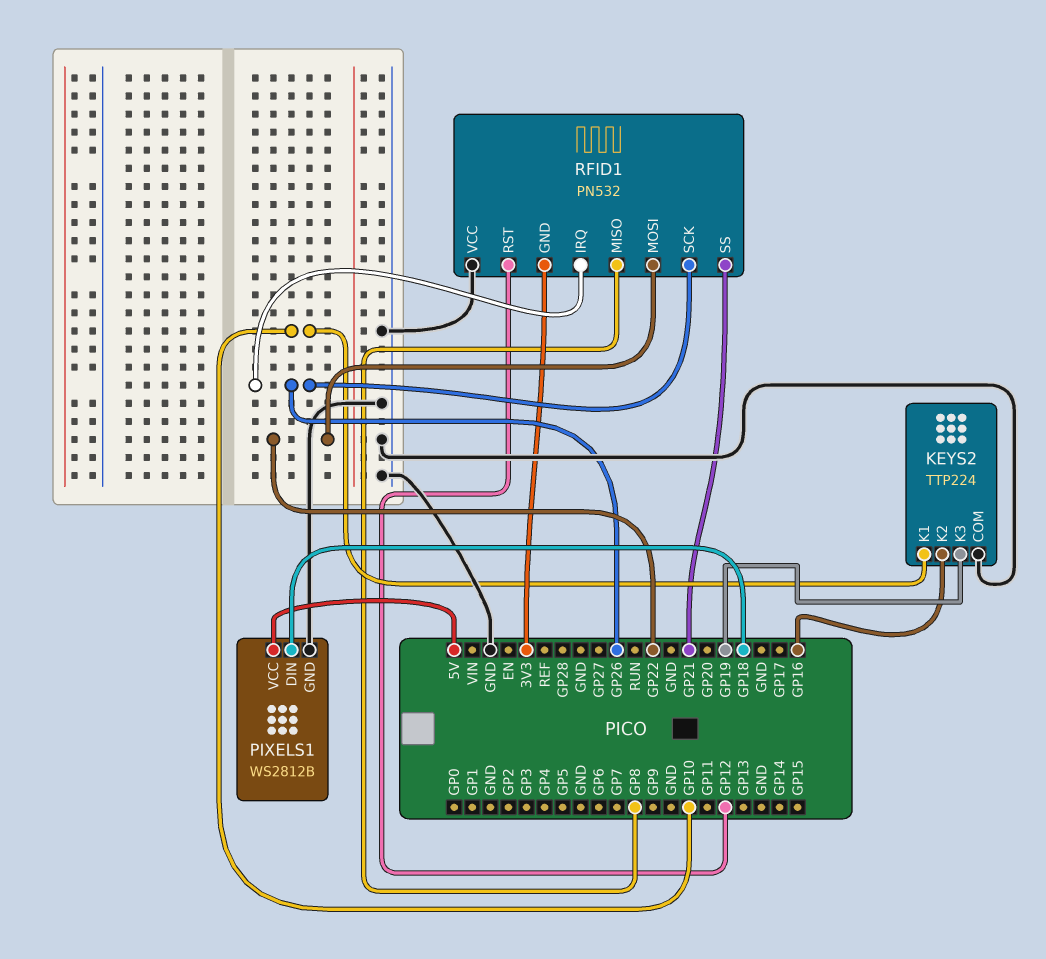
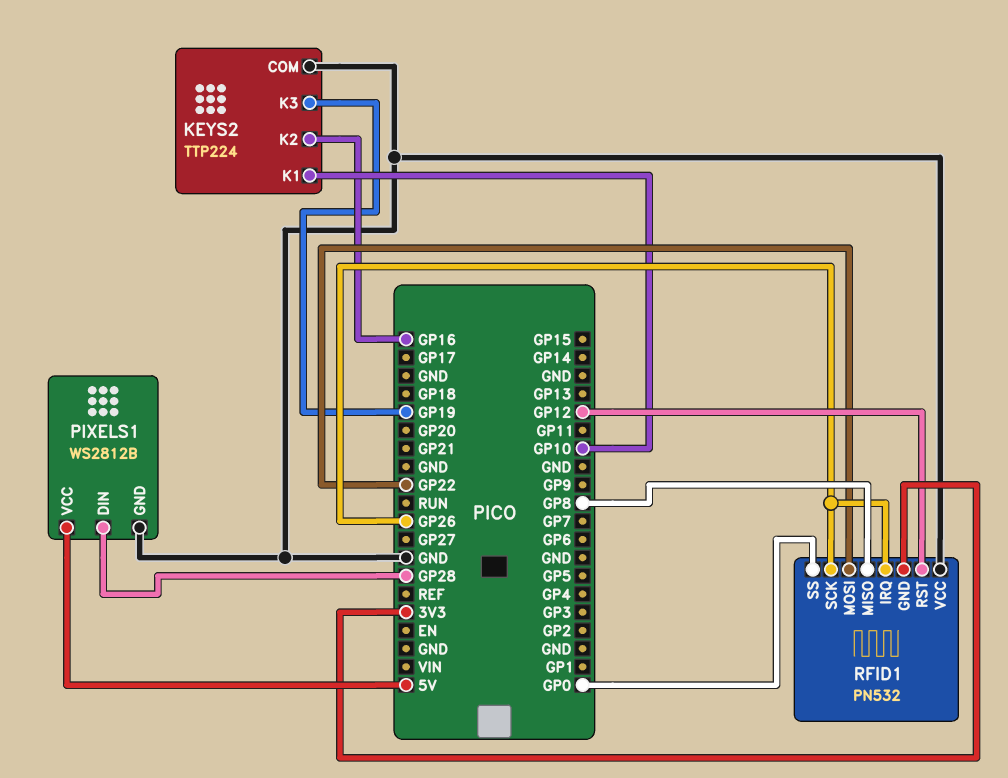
PIXELS1 pin DIN: GP18 -> GP28
RFID1 pin SS: GP21 -> GP0

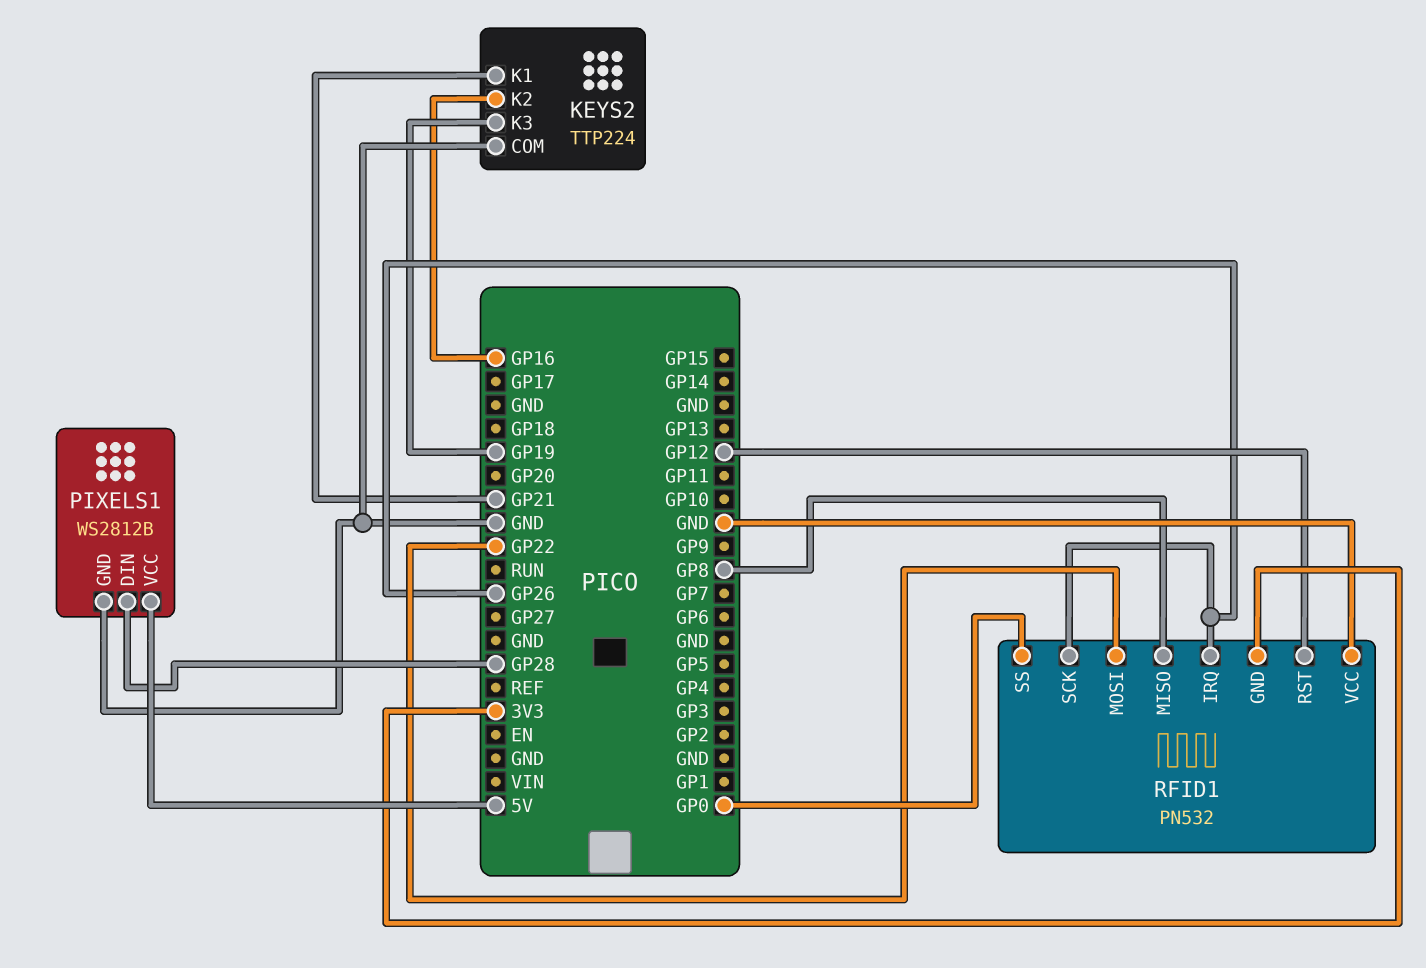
KEYS2 pin K1: GP10 -> GP21

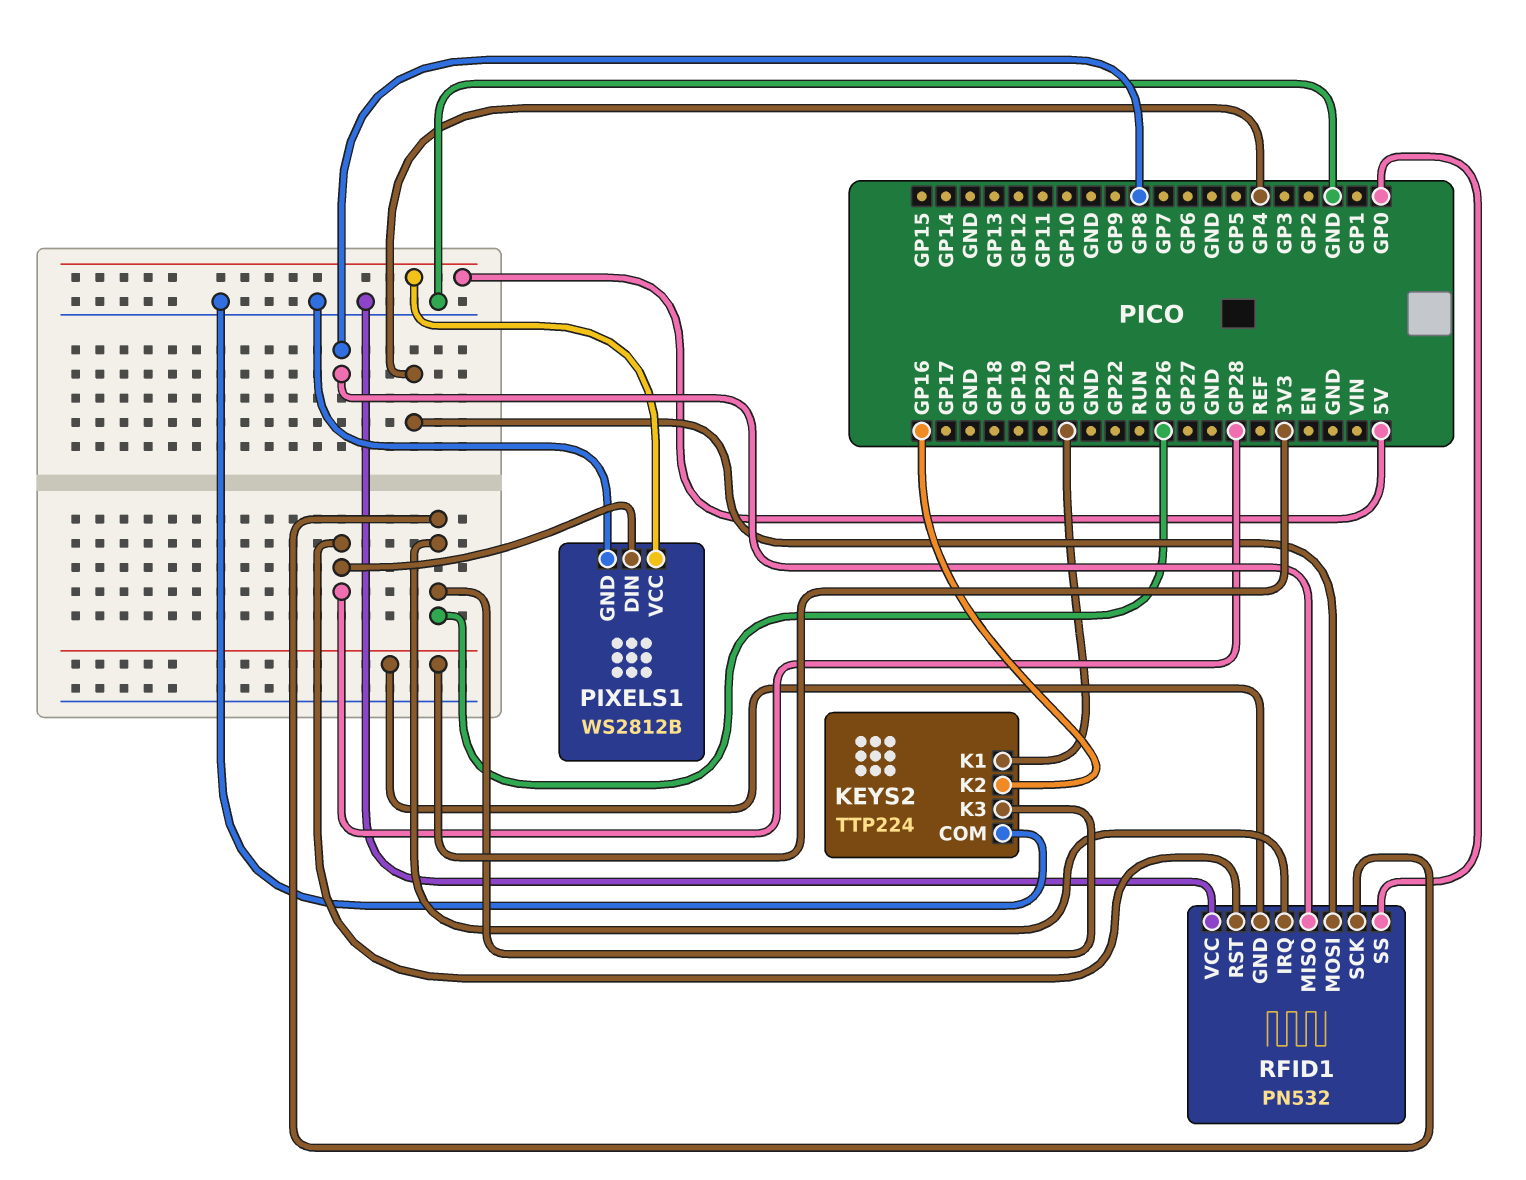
KEYS2 pin K3: GP19 -> GP26
RFID1 pin MOSI: GP22 -> GP4
RFID1 pin RST: GP12 -> GP28

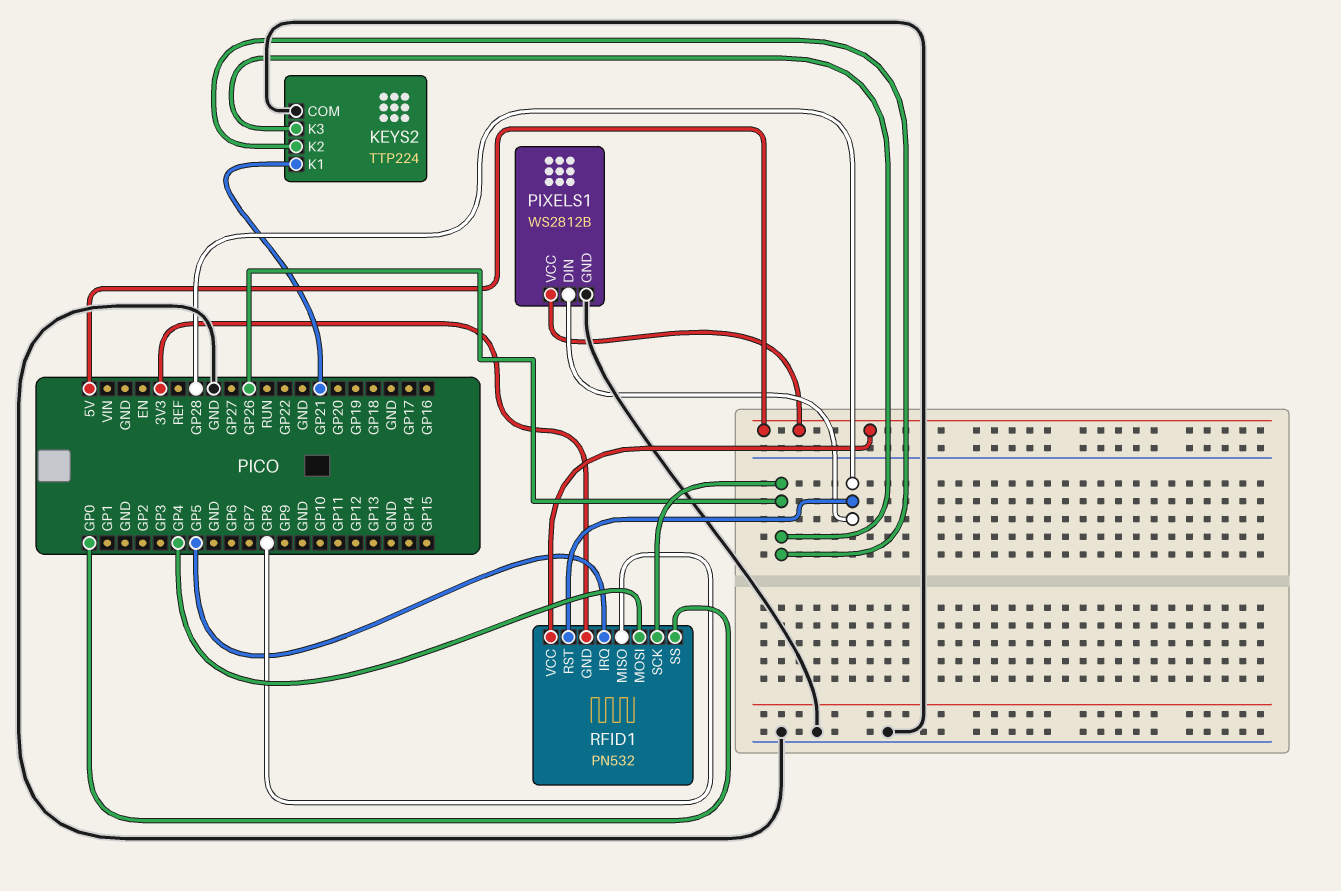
KEYS2 pin K2: GP16 -> GP26
RFID1 pin IRQ: GP26 -> GP5
RFID1 pin VCC: GND -> 5V

